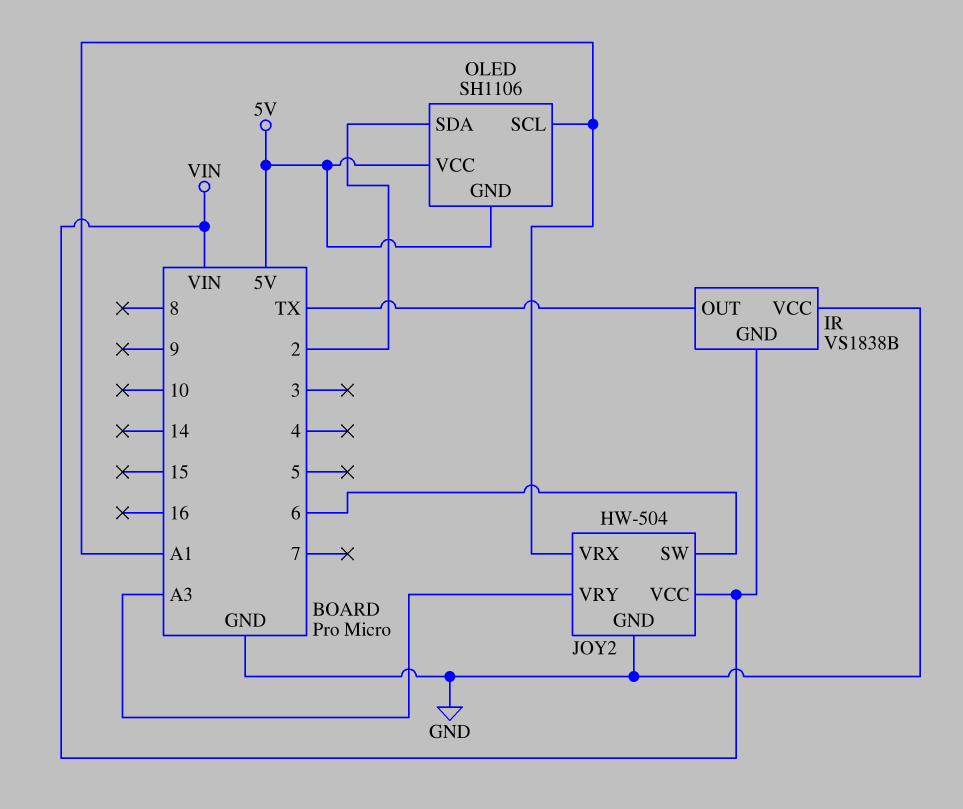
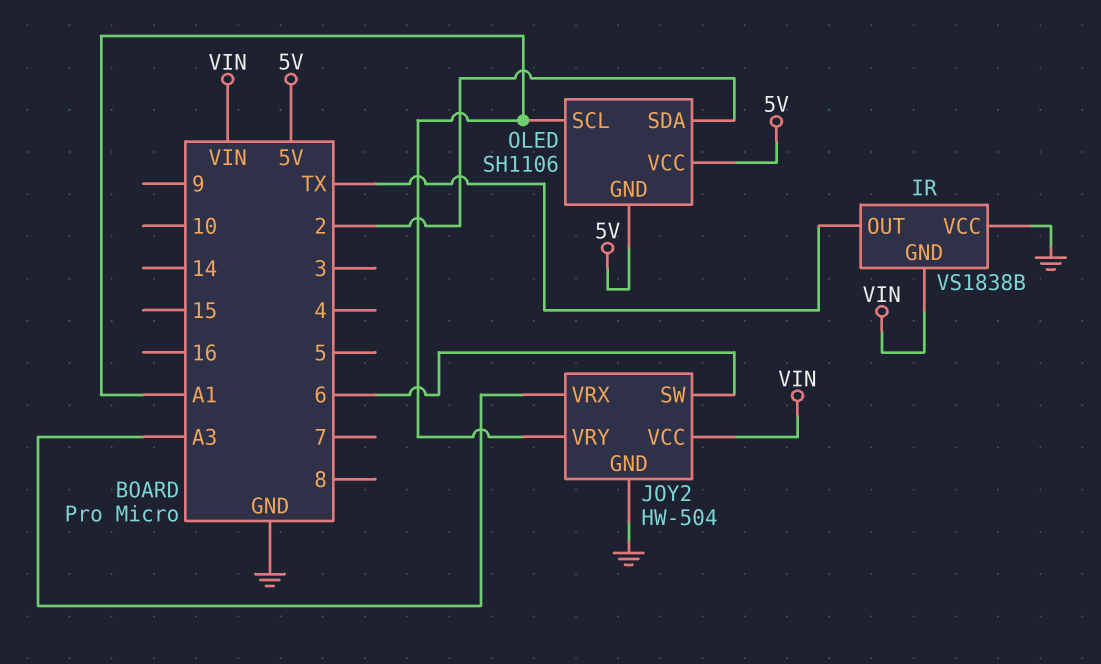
JOY2 pin VRX: A1 -> A3
JOY2 pin VRY: A3 -> A1

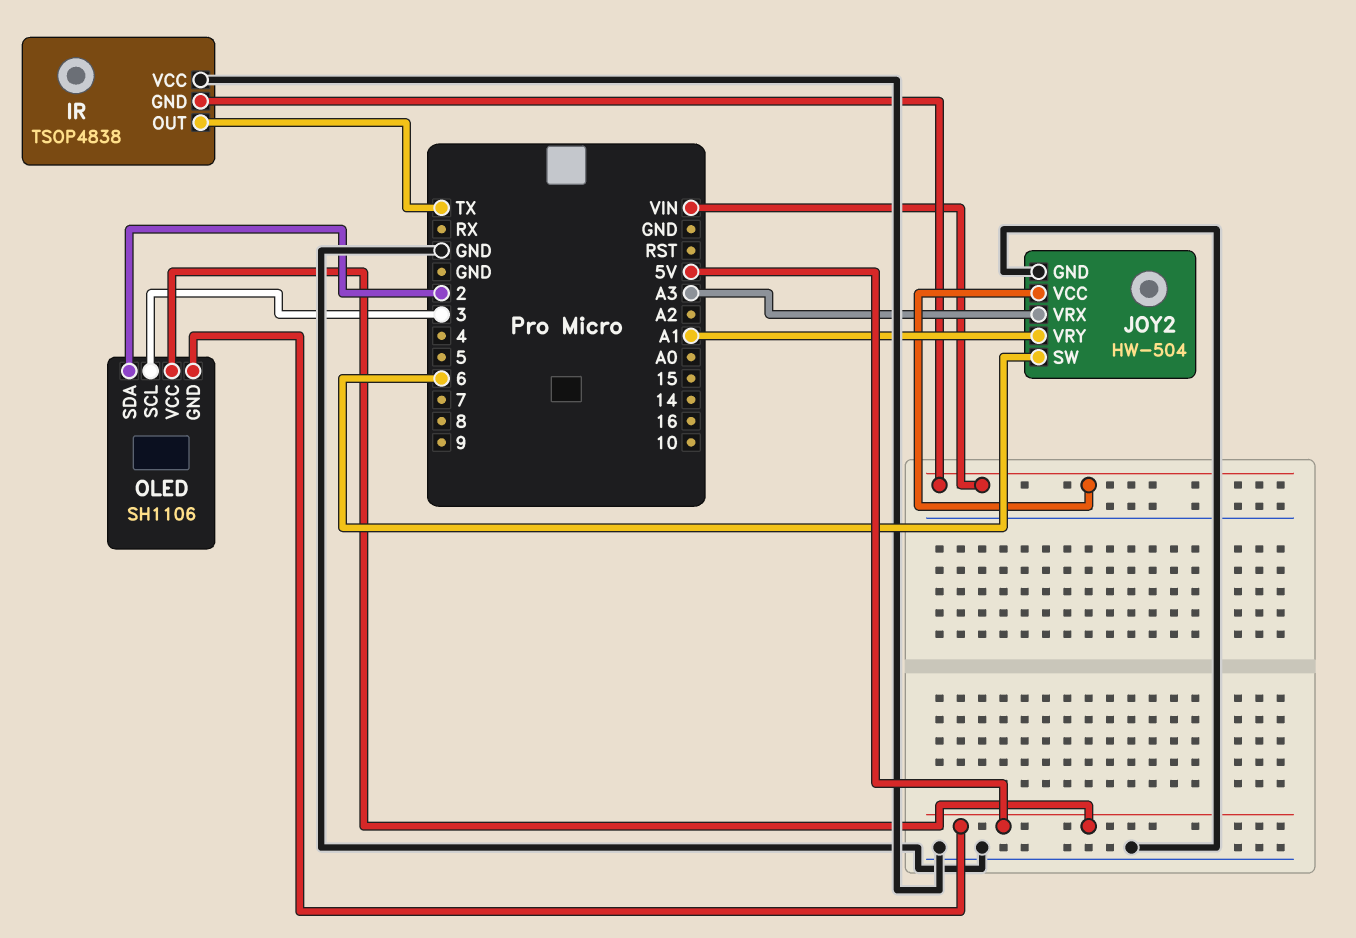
IR: VS1838B -> TSOP4838
OLED pin SCL: A1 -> 3

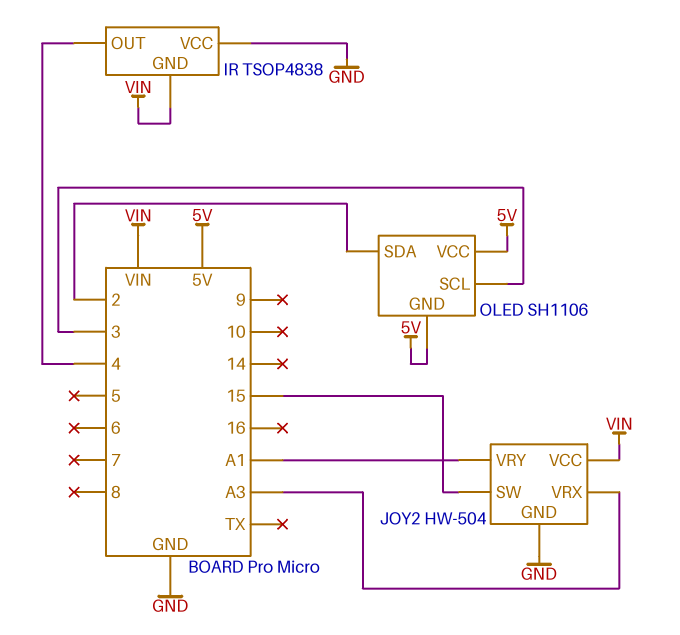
IR pin OUT: TX -> 4
JOY2 pin SW: 6 -> 15

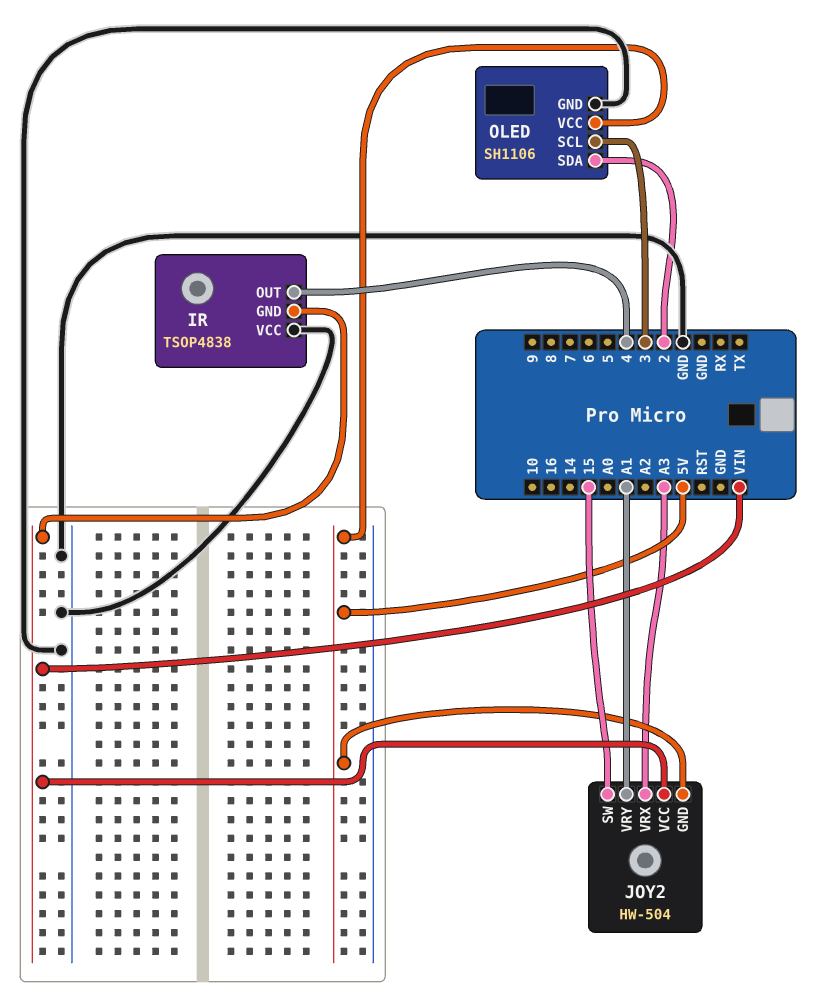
JOY2 pin GND: GND -> 5V
OLED pin GND: 5V -> GND

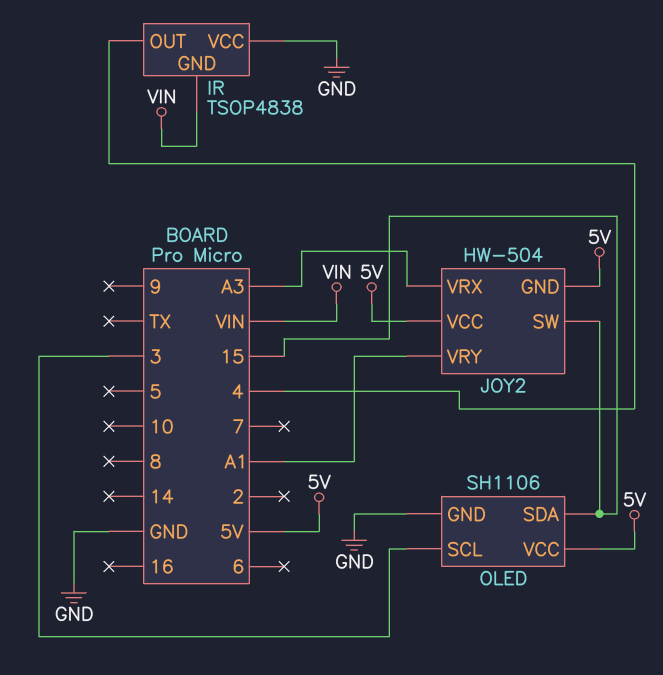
JOY2 pin VCC: VIN -> 5V
OLED pin SDA: 2 -> 15

